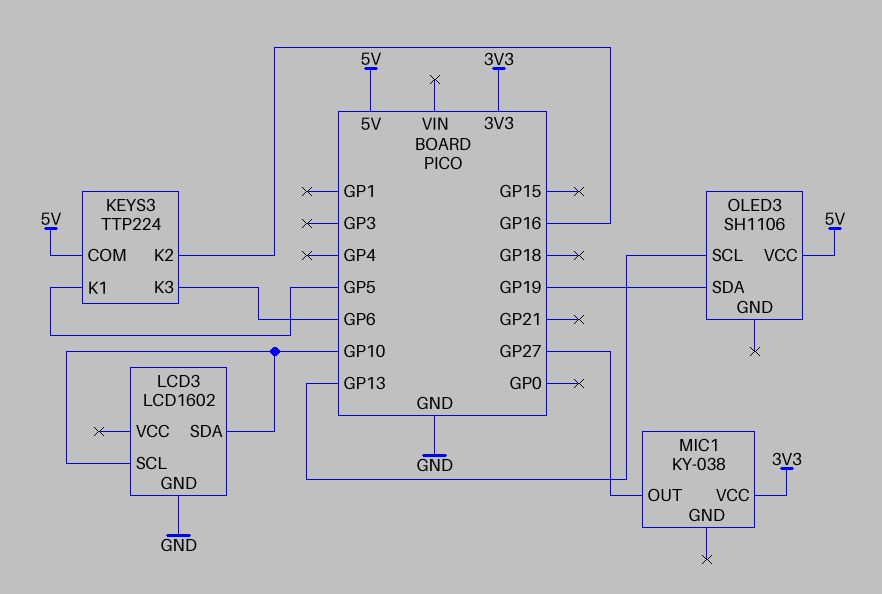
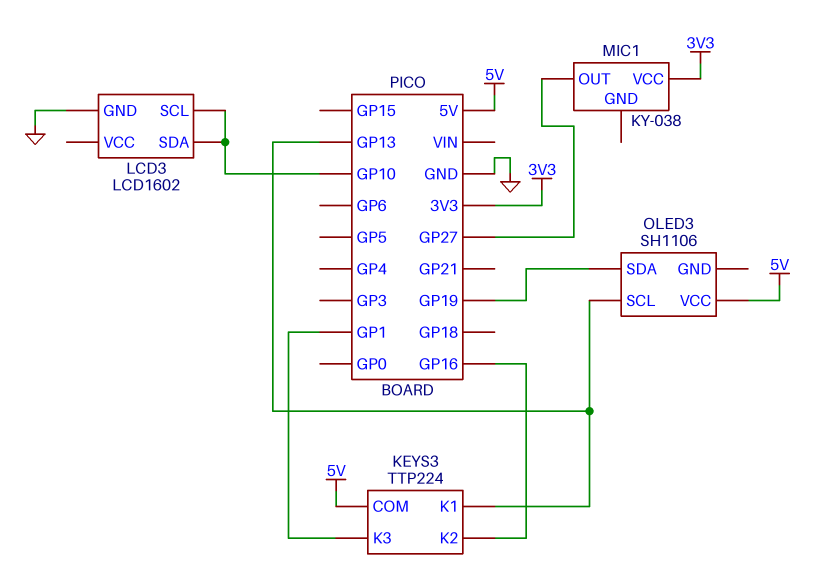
KEYS3 pin K1: GP5 -> GP13
KEYS3 pin K3: GP6 -> GP1

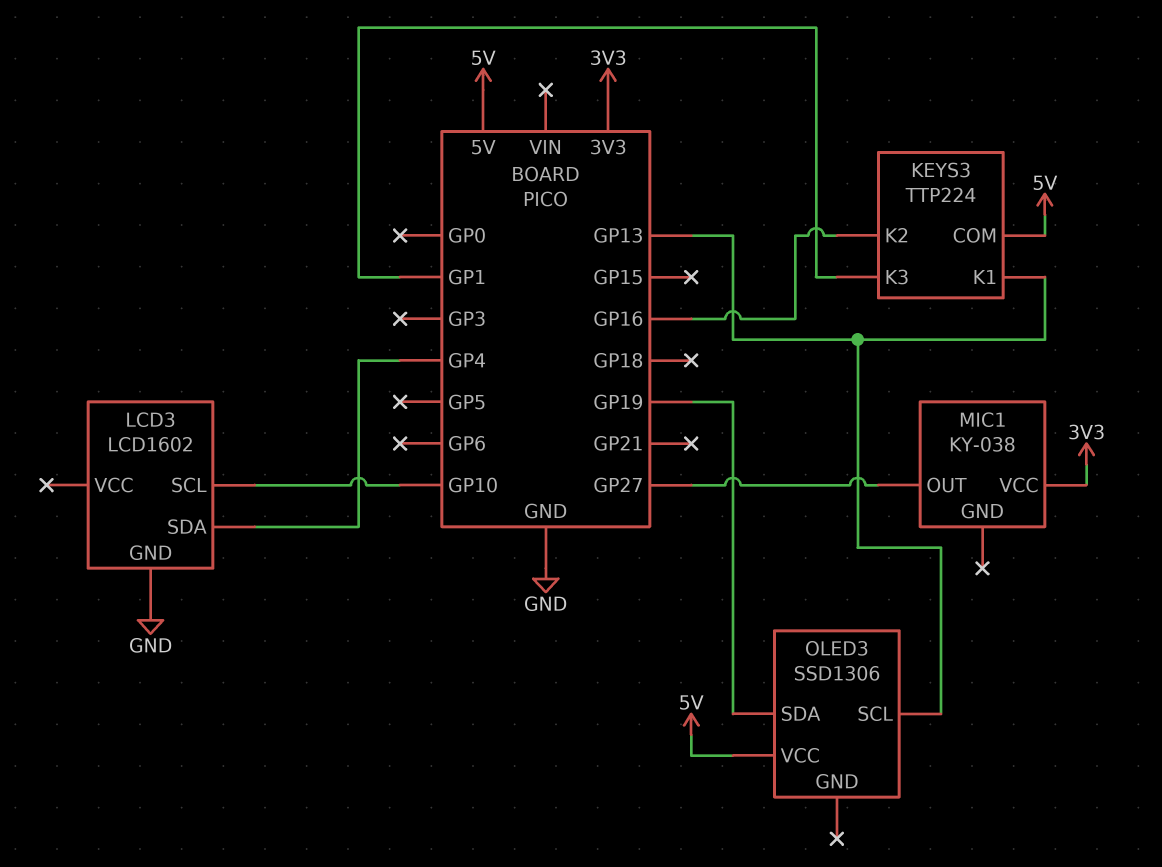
LCD3 pin SDA: GP10 -> GP4
OLED3: SH1106 -> SSD1306

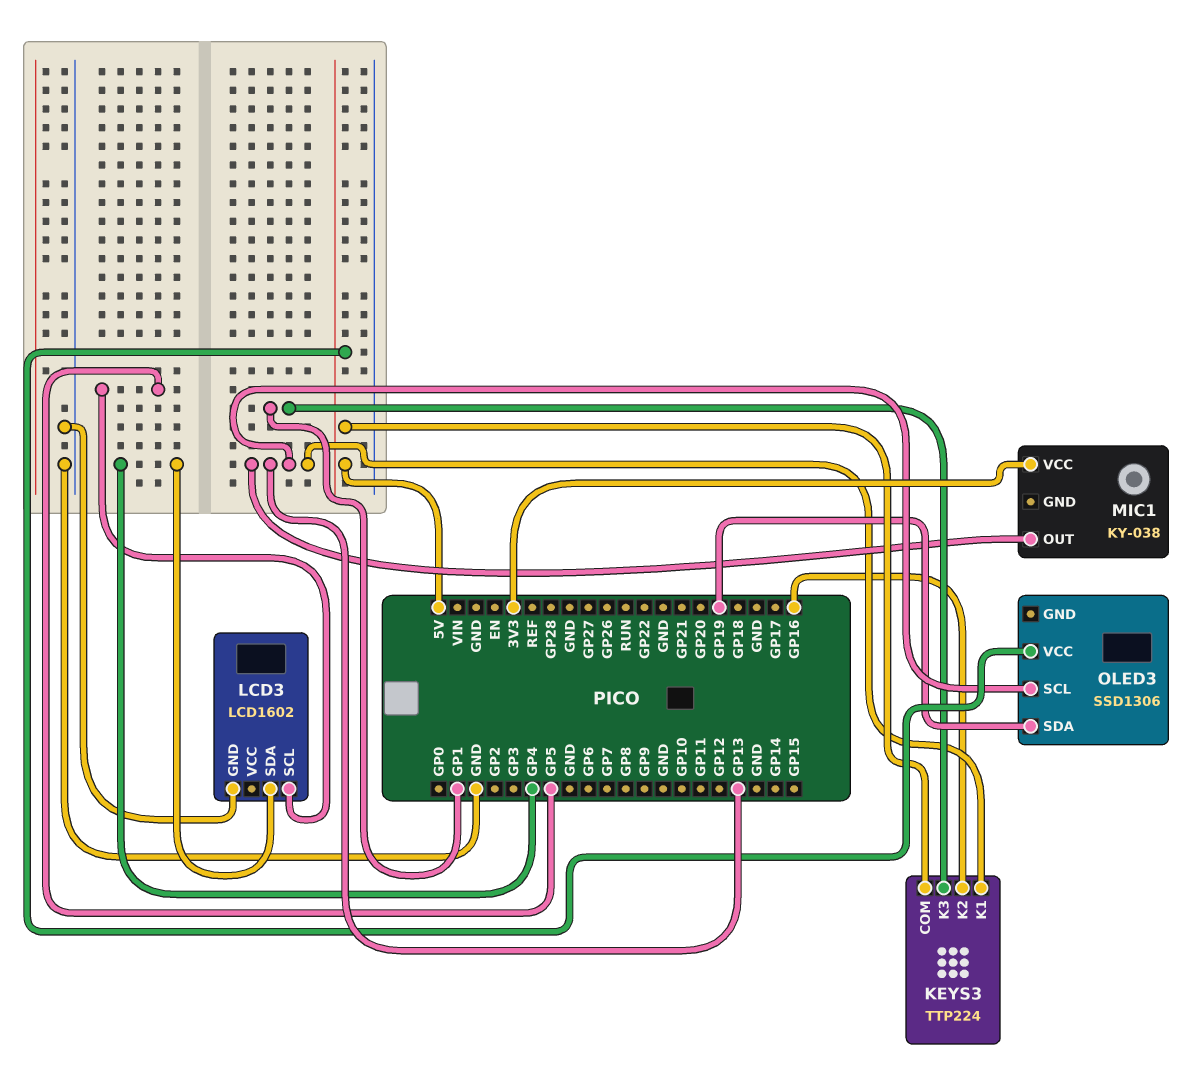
LCD3 pin SCL: GP10 -> GP5
MIC1 pin OUT: GP27 -> GP13

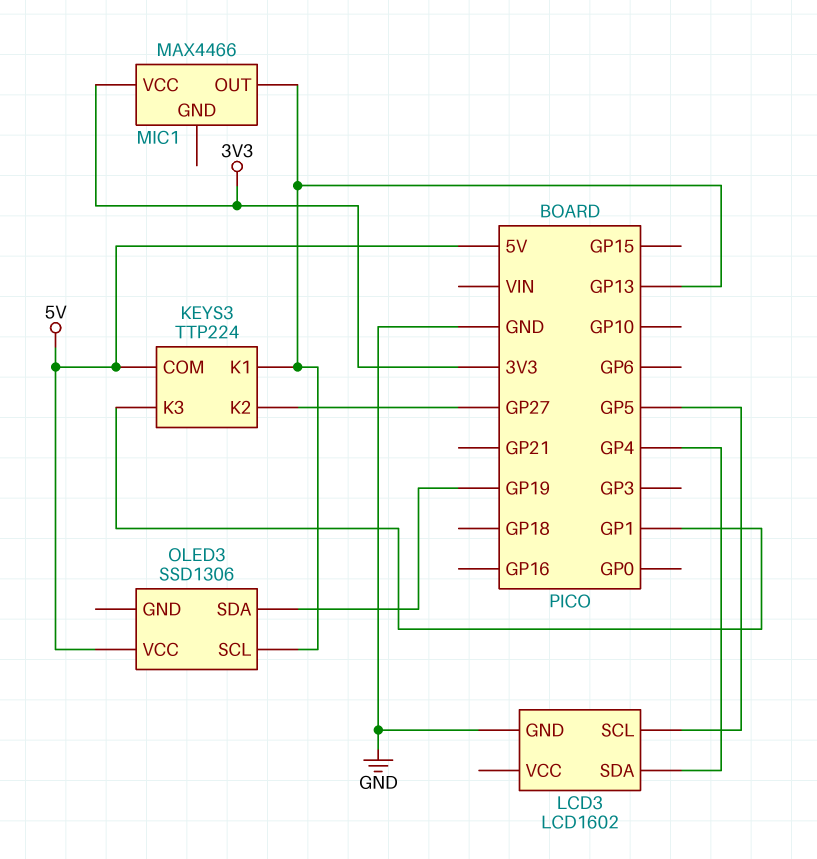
KEYS3 pin K2: GP16 -> GP27
MIC1: KY-038 -> MAX4466

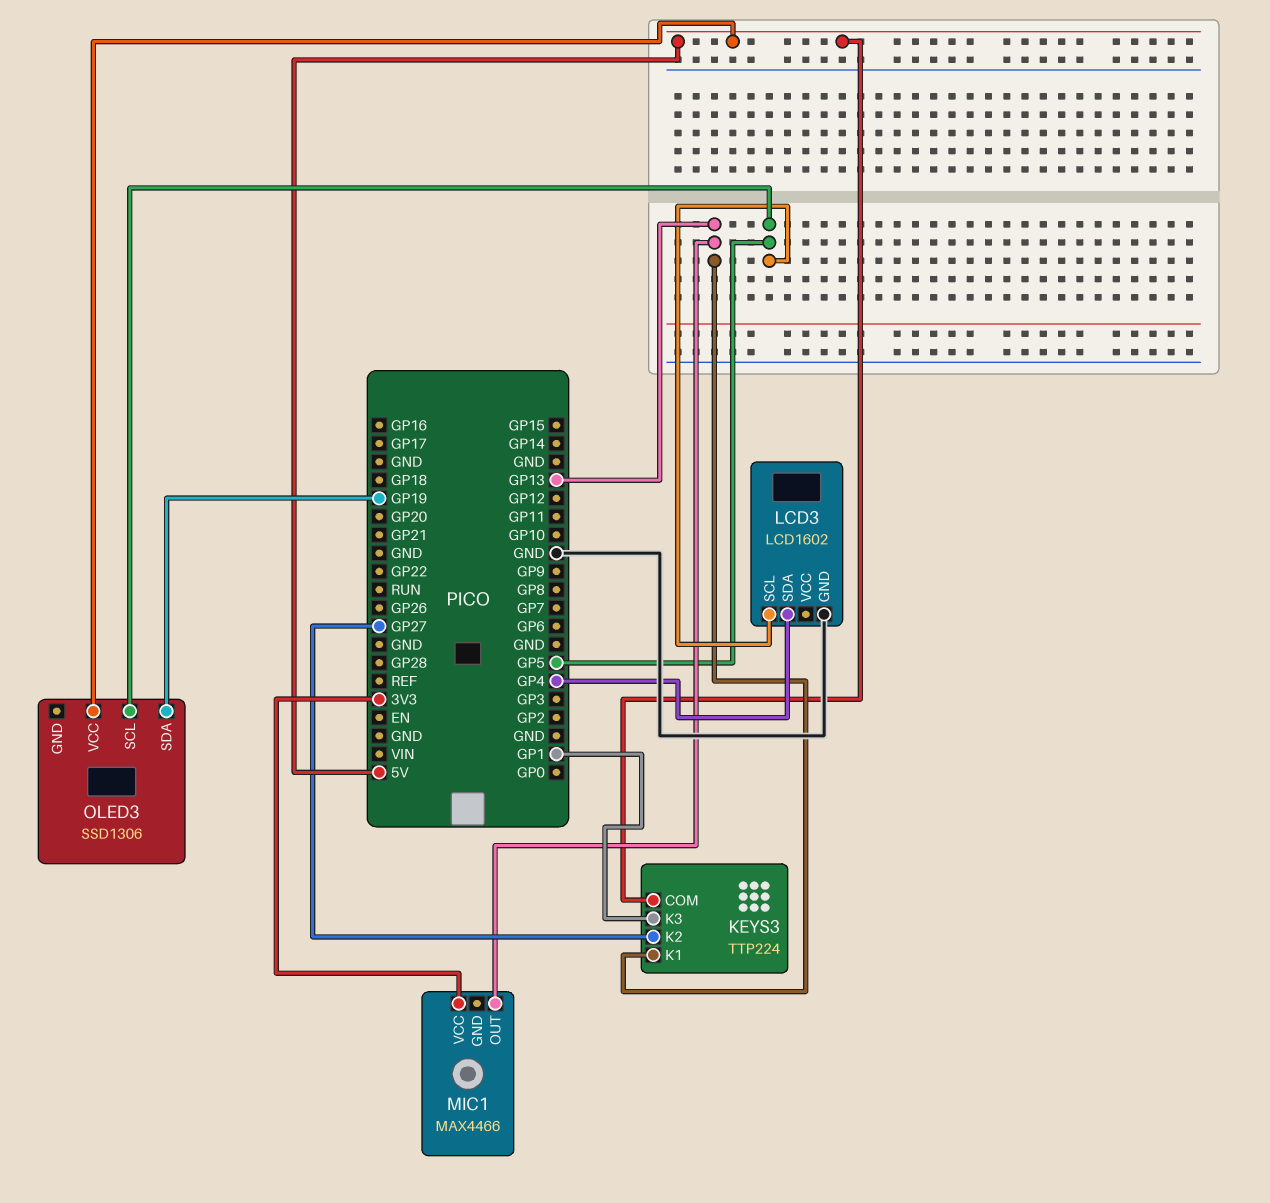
OLED3 pin SCL: GP13 -> GP5

